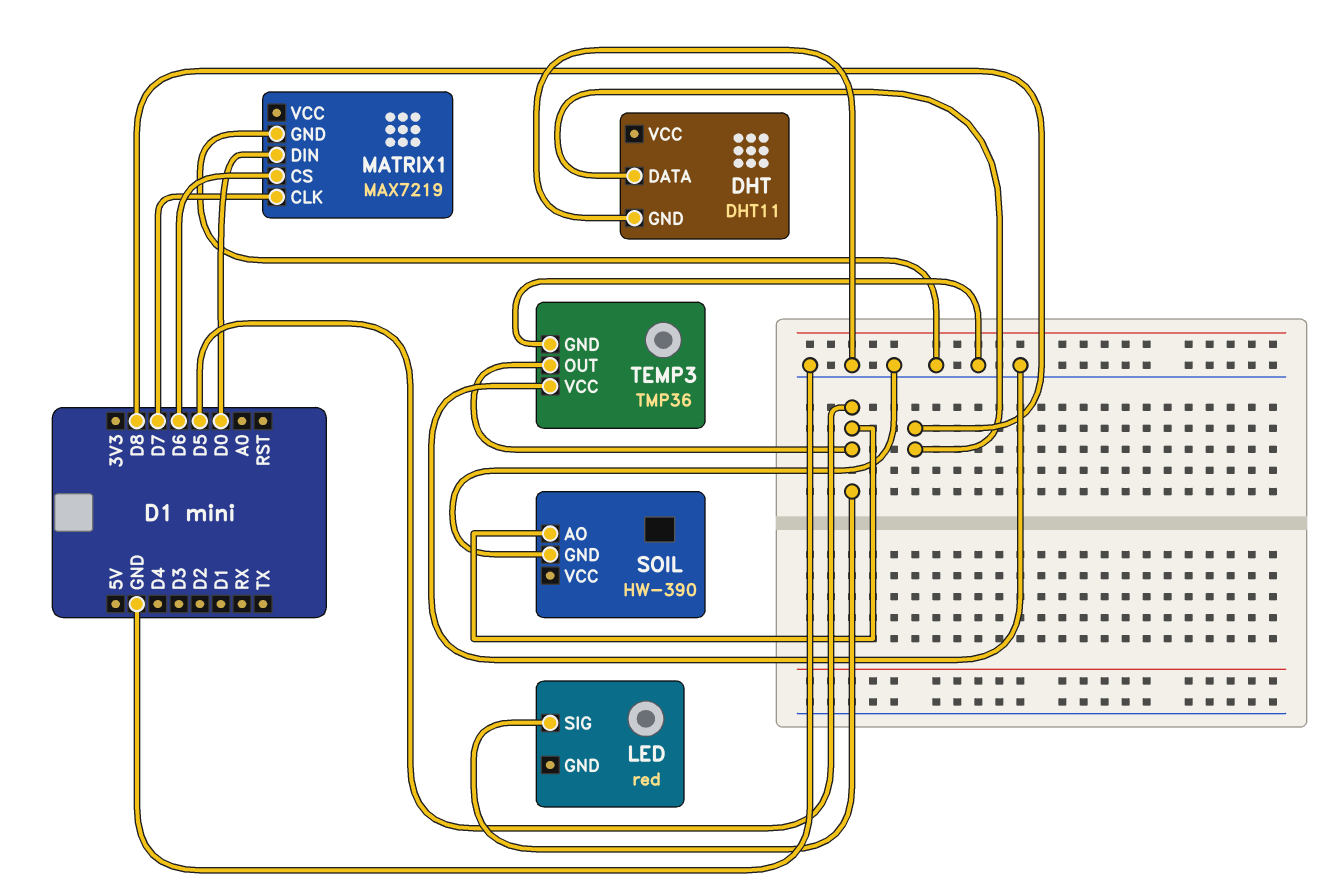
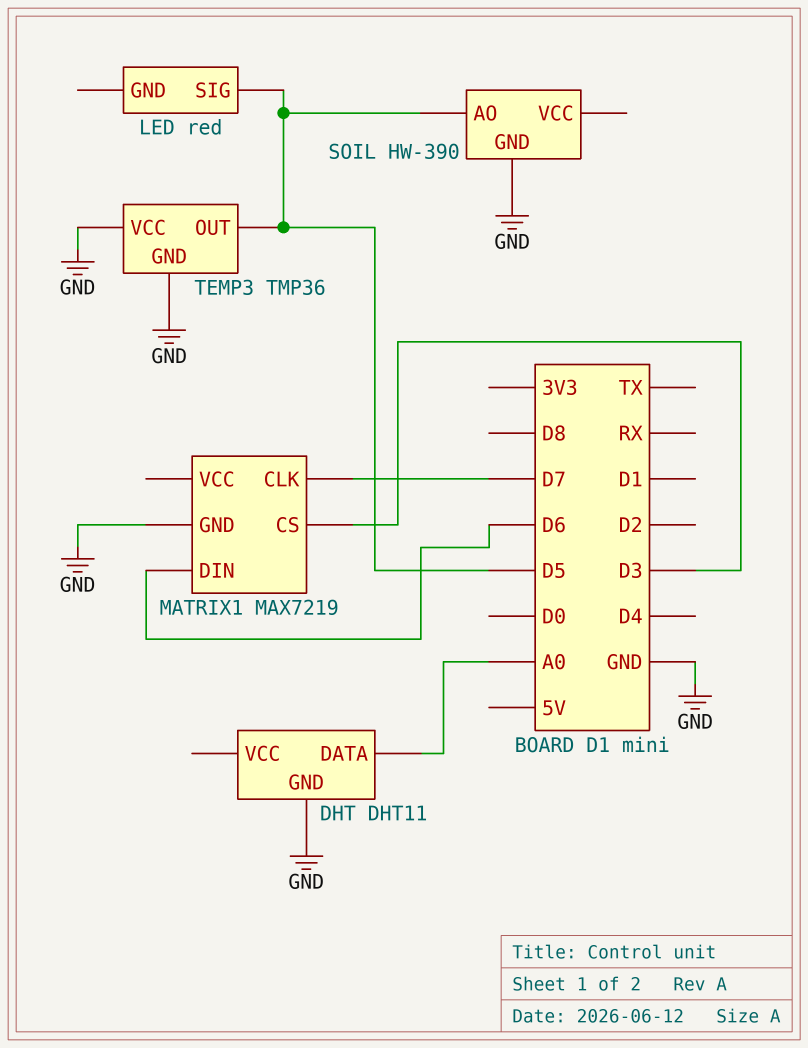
DHT pin DATA: D8 -> A0
MATRIX1 pin CS: D6 -> D3
MATRIX1 pin DIN: D0 -> D6

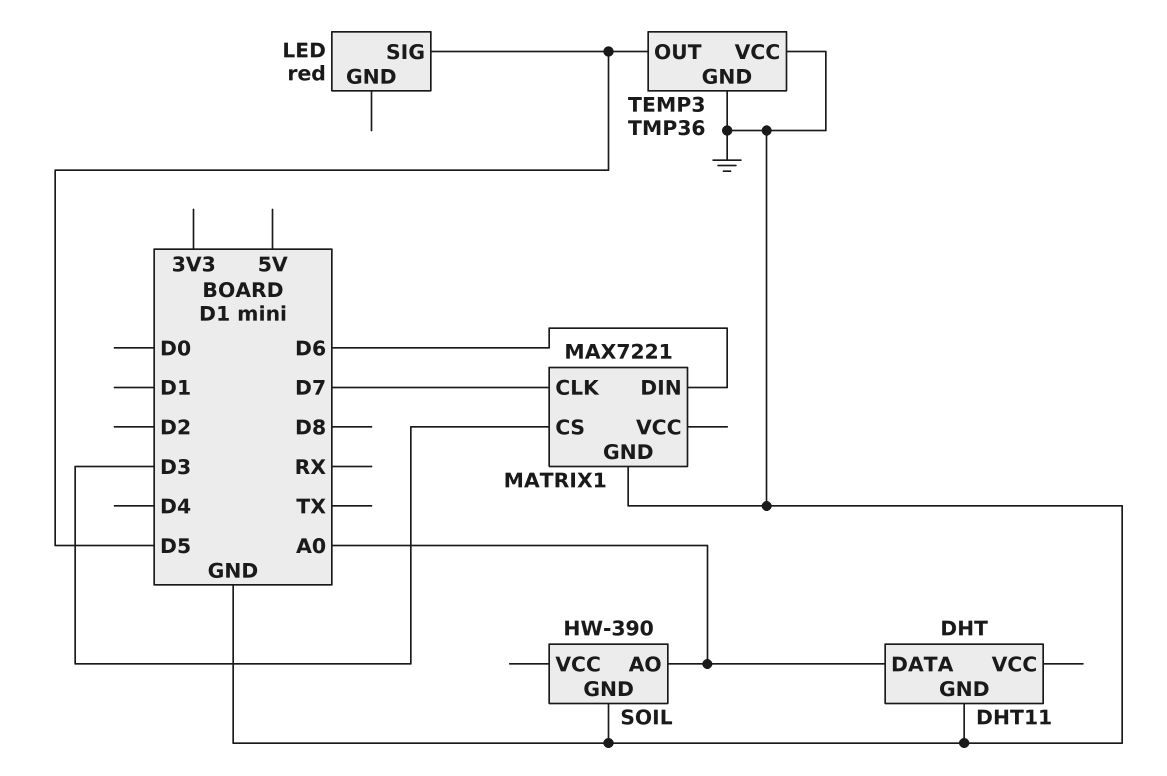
MATRIX1: MAX7219 -> MAX7221
SOIL pin AO: D5 -> A0

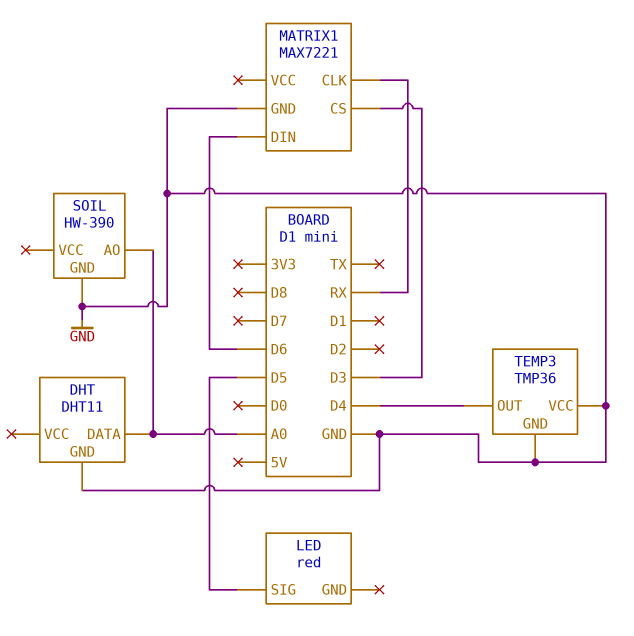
MATRIX1 pin CLK: D7 -> RX
TEMP3 pin OUT: D5 -> D4

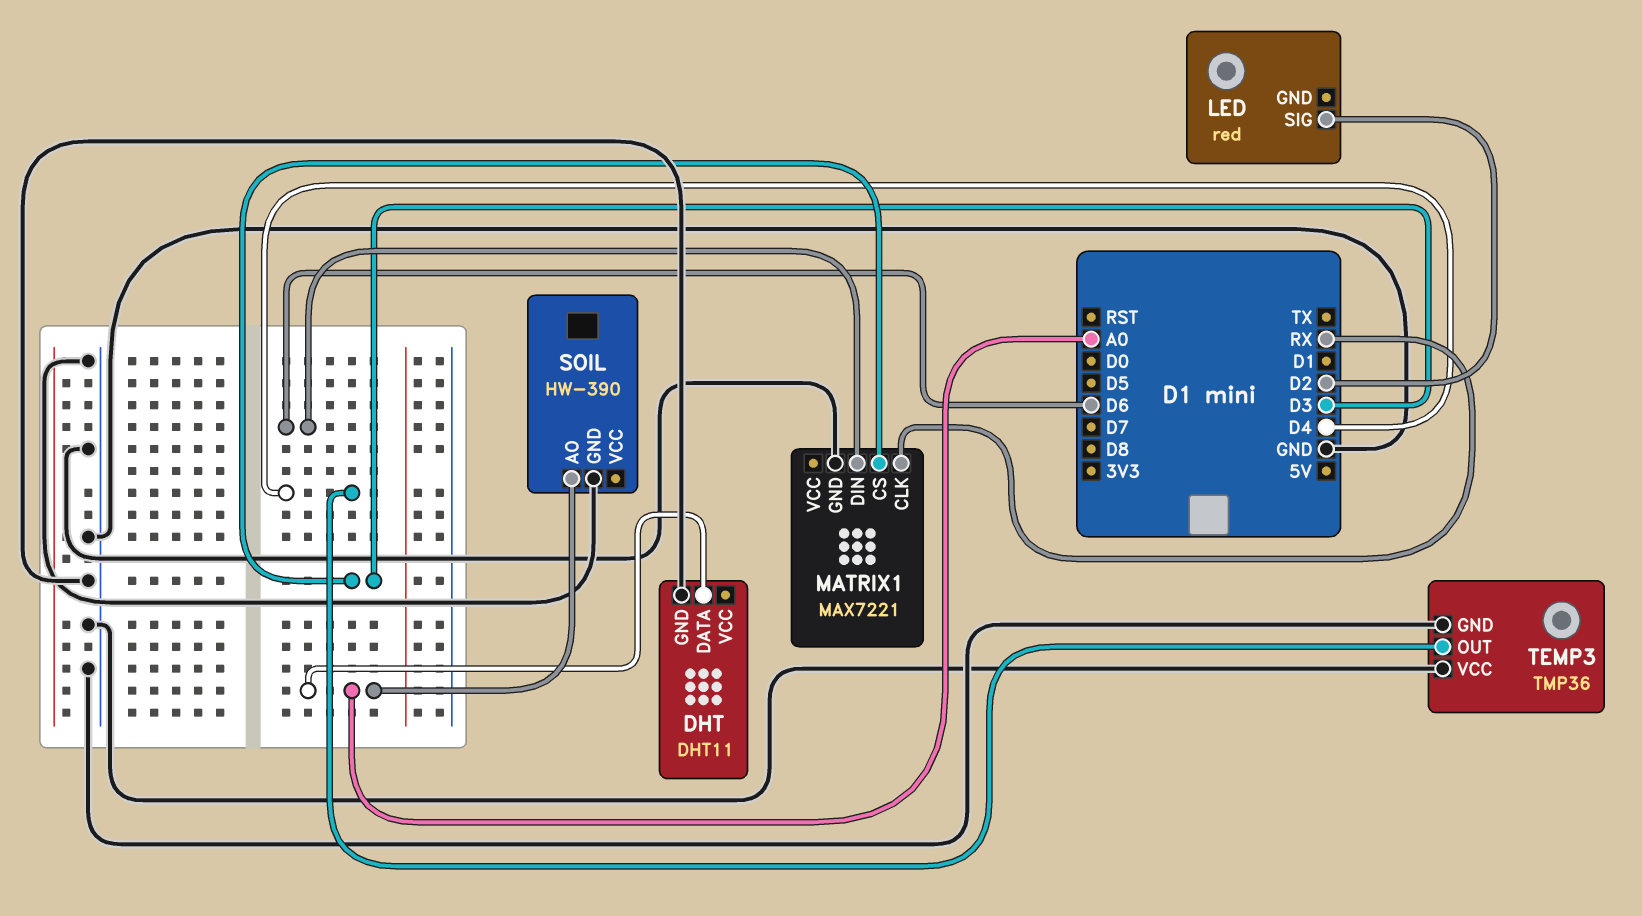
LED pin SIG: D5 -> D2

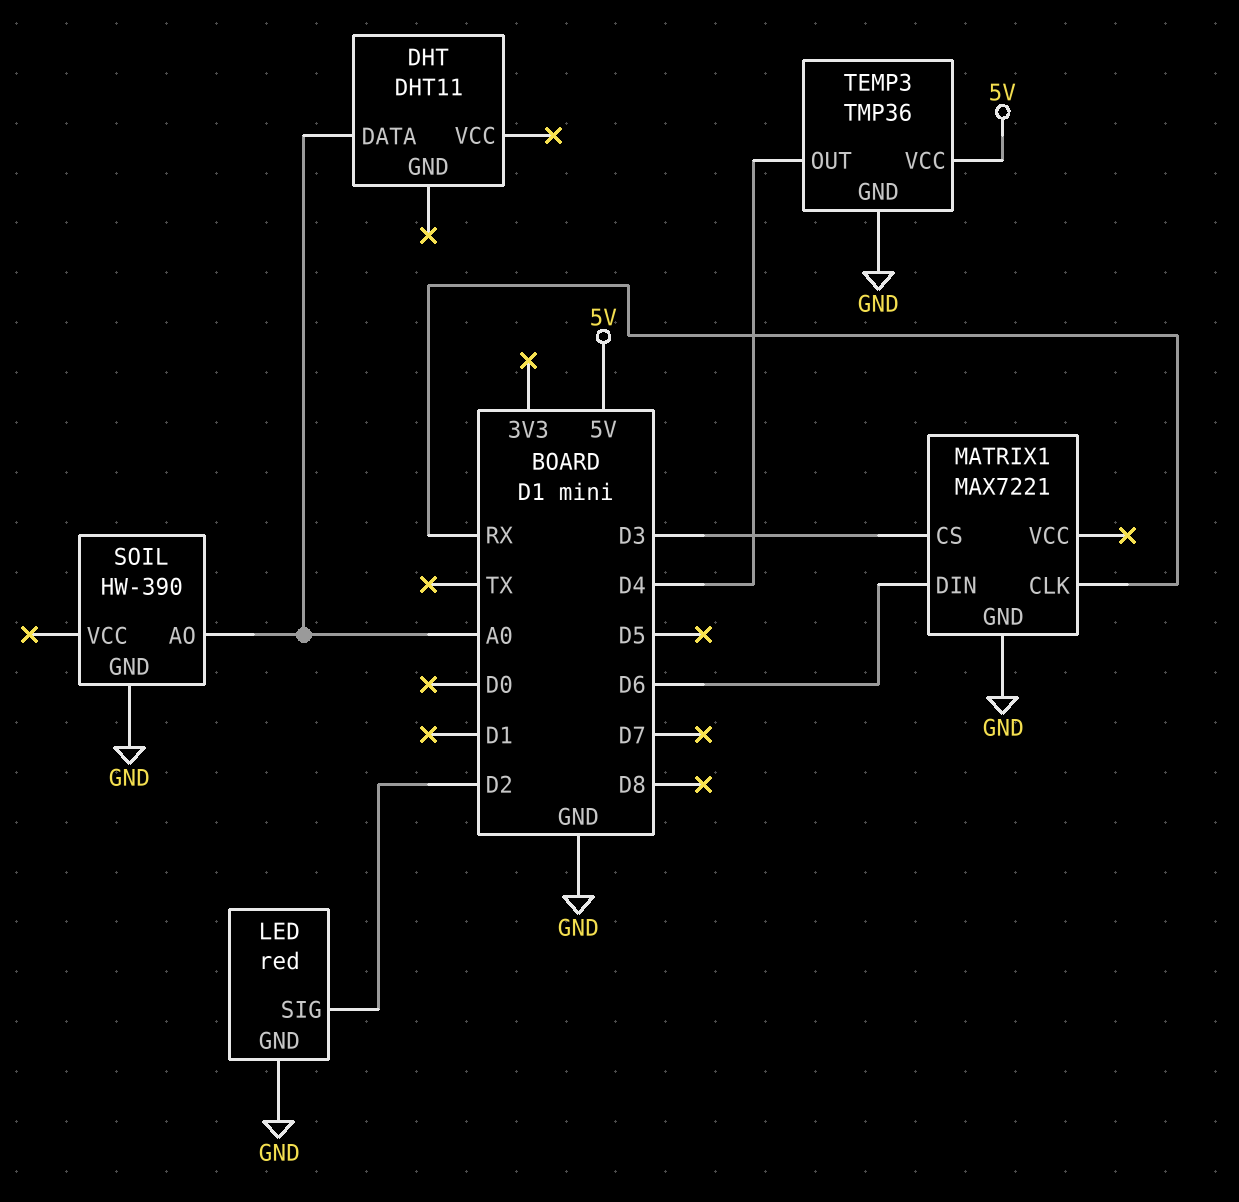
DHT pin GND: GND -> none
LED pin GND: none -> GND
TEMP3 pin VCC: GND -> 5V

